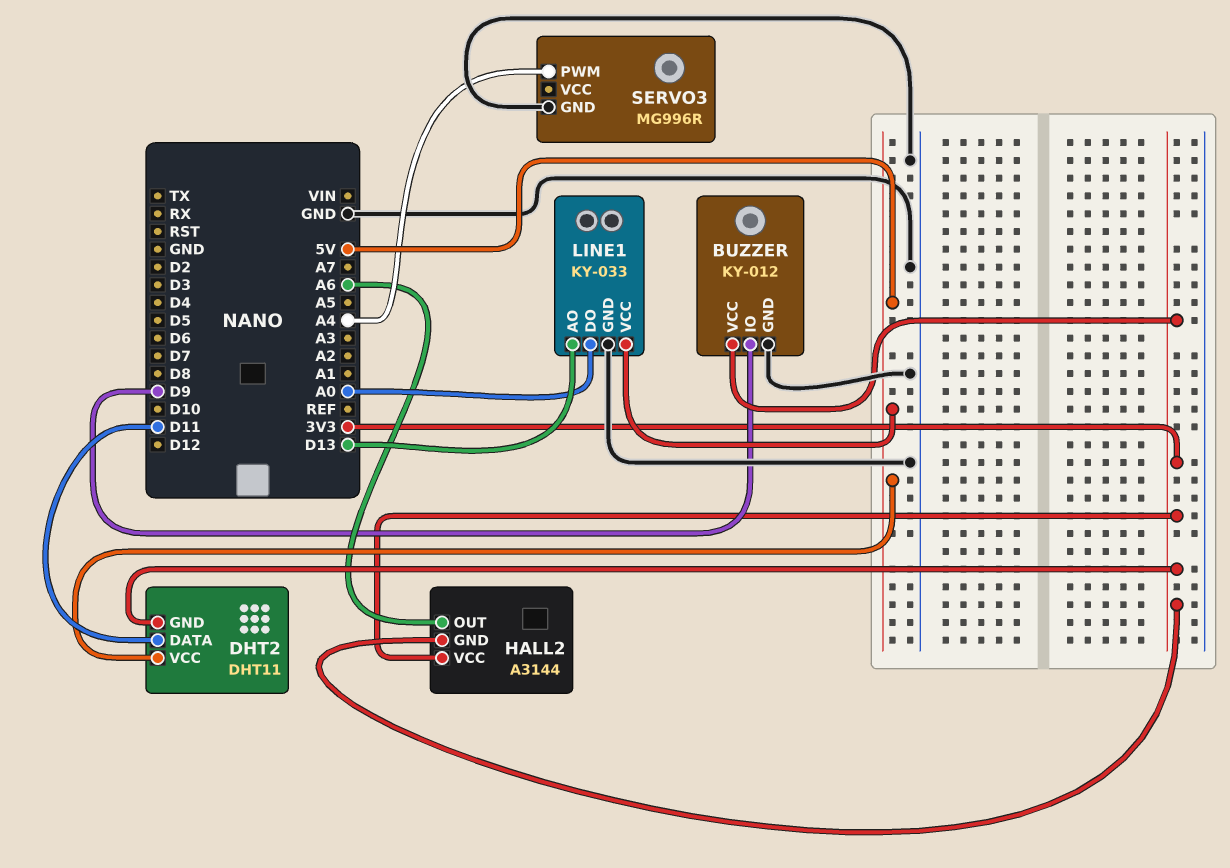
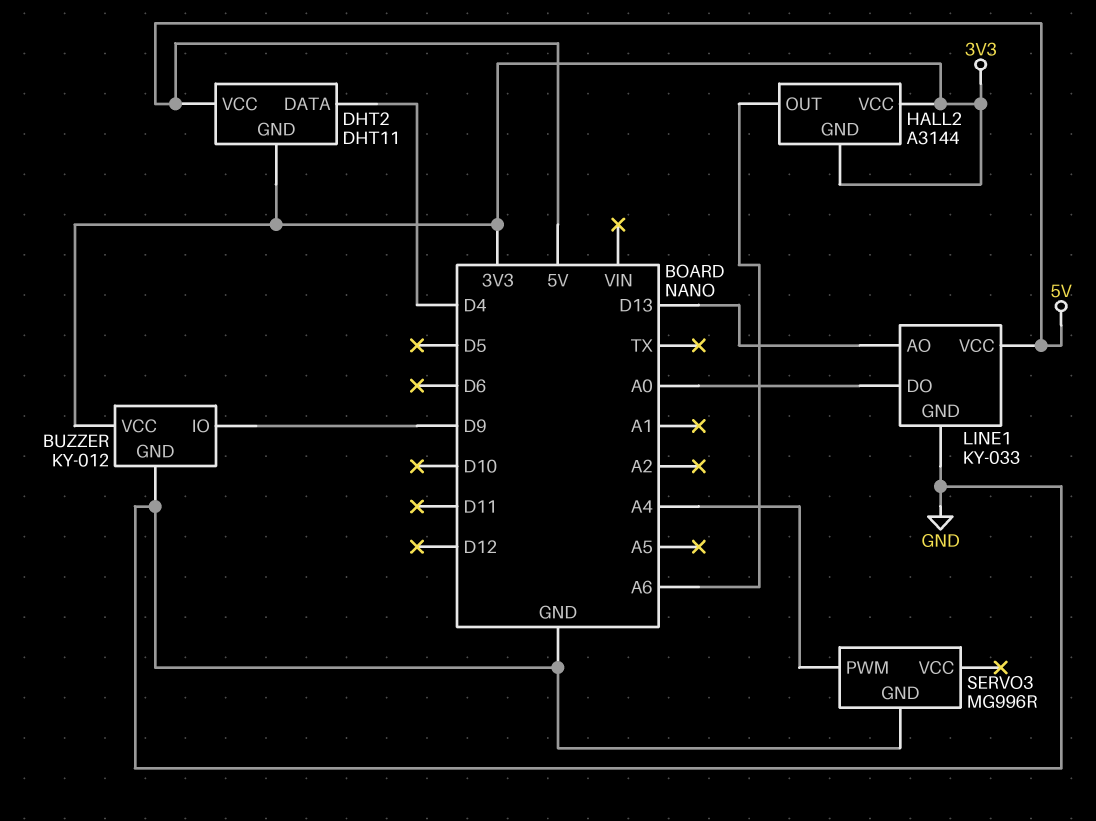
DHT2 pin DATA: D11 -> D4

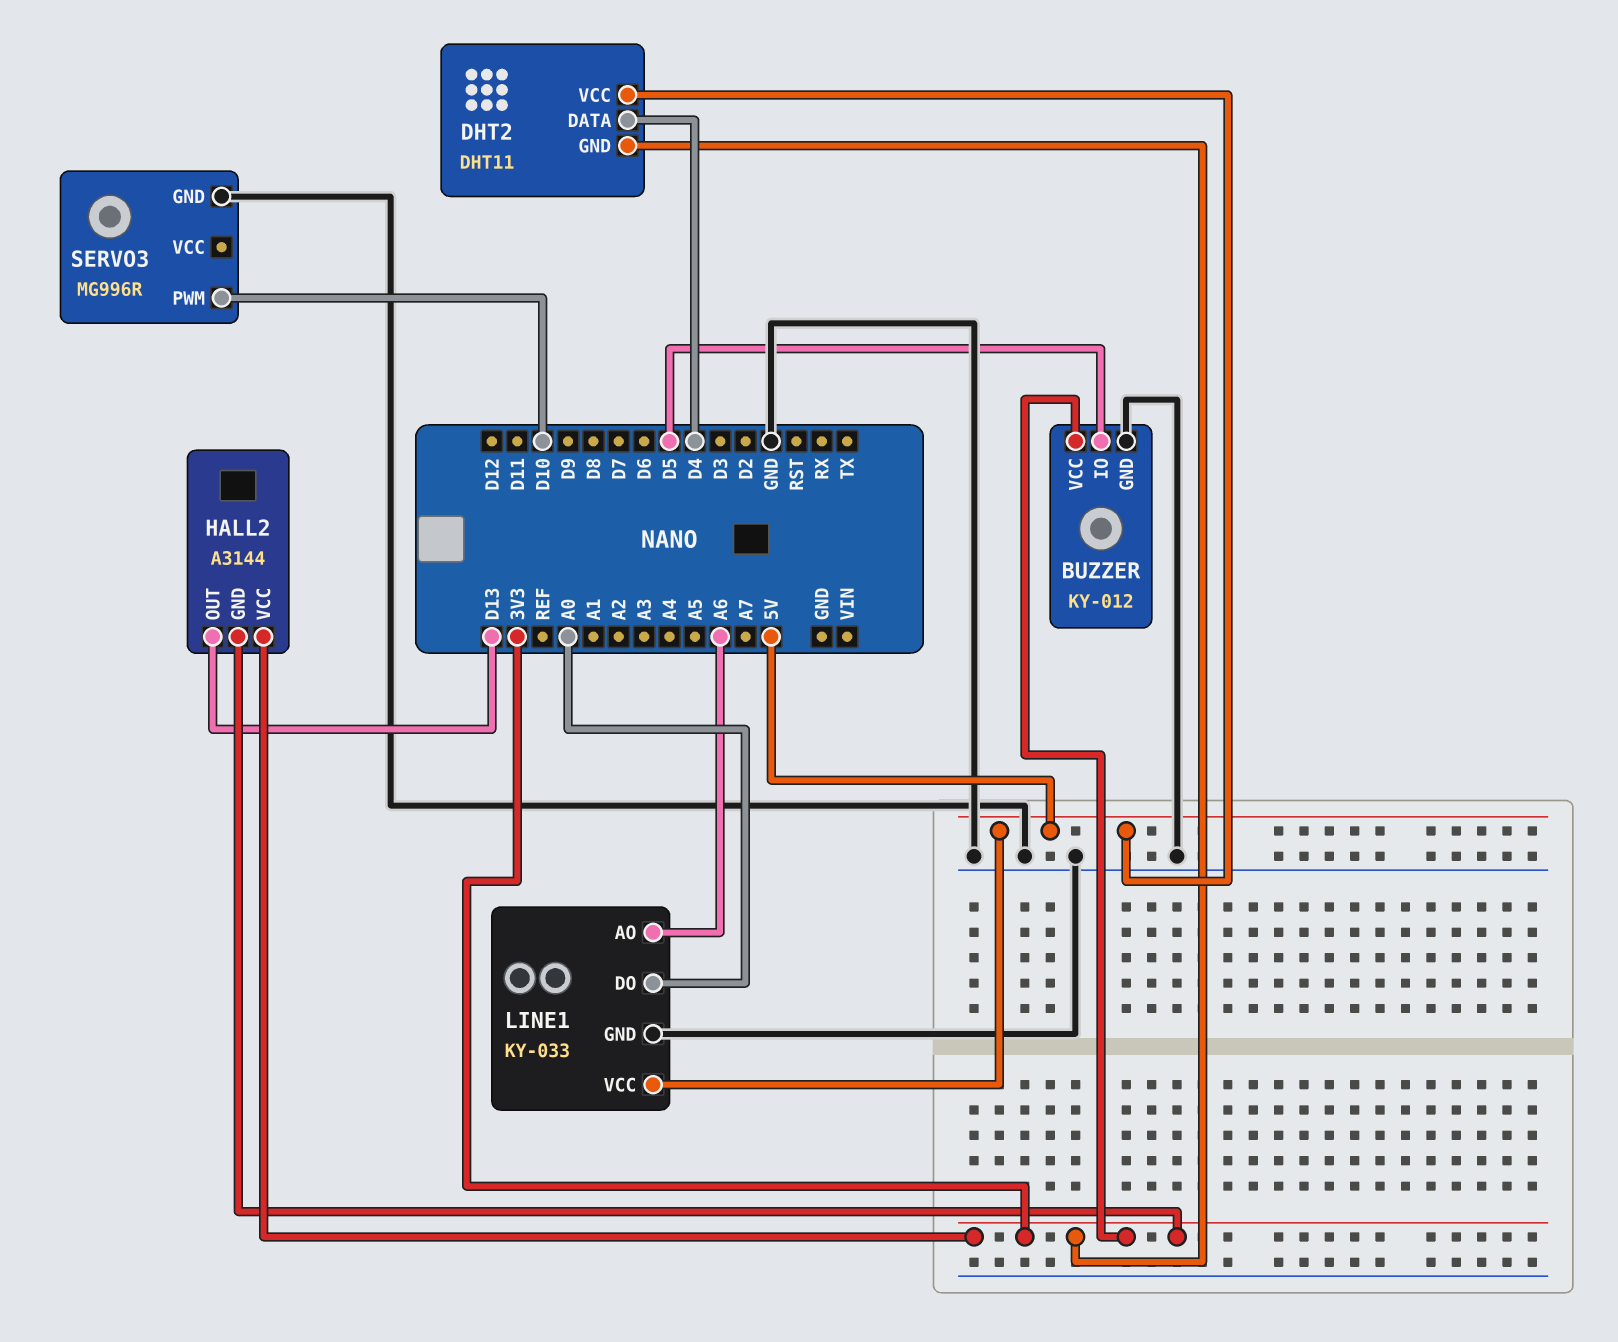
BUZZER pin IO: D9 -> D5
HALL2 pin OUT: A6 -> D13
LINE1 pin AO: D13 -> A6
SERVO3 pin PWM: A4 -> D10

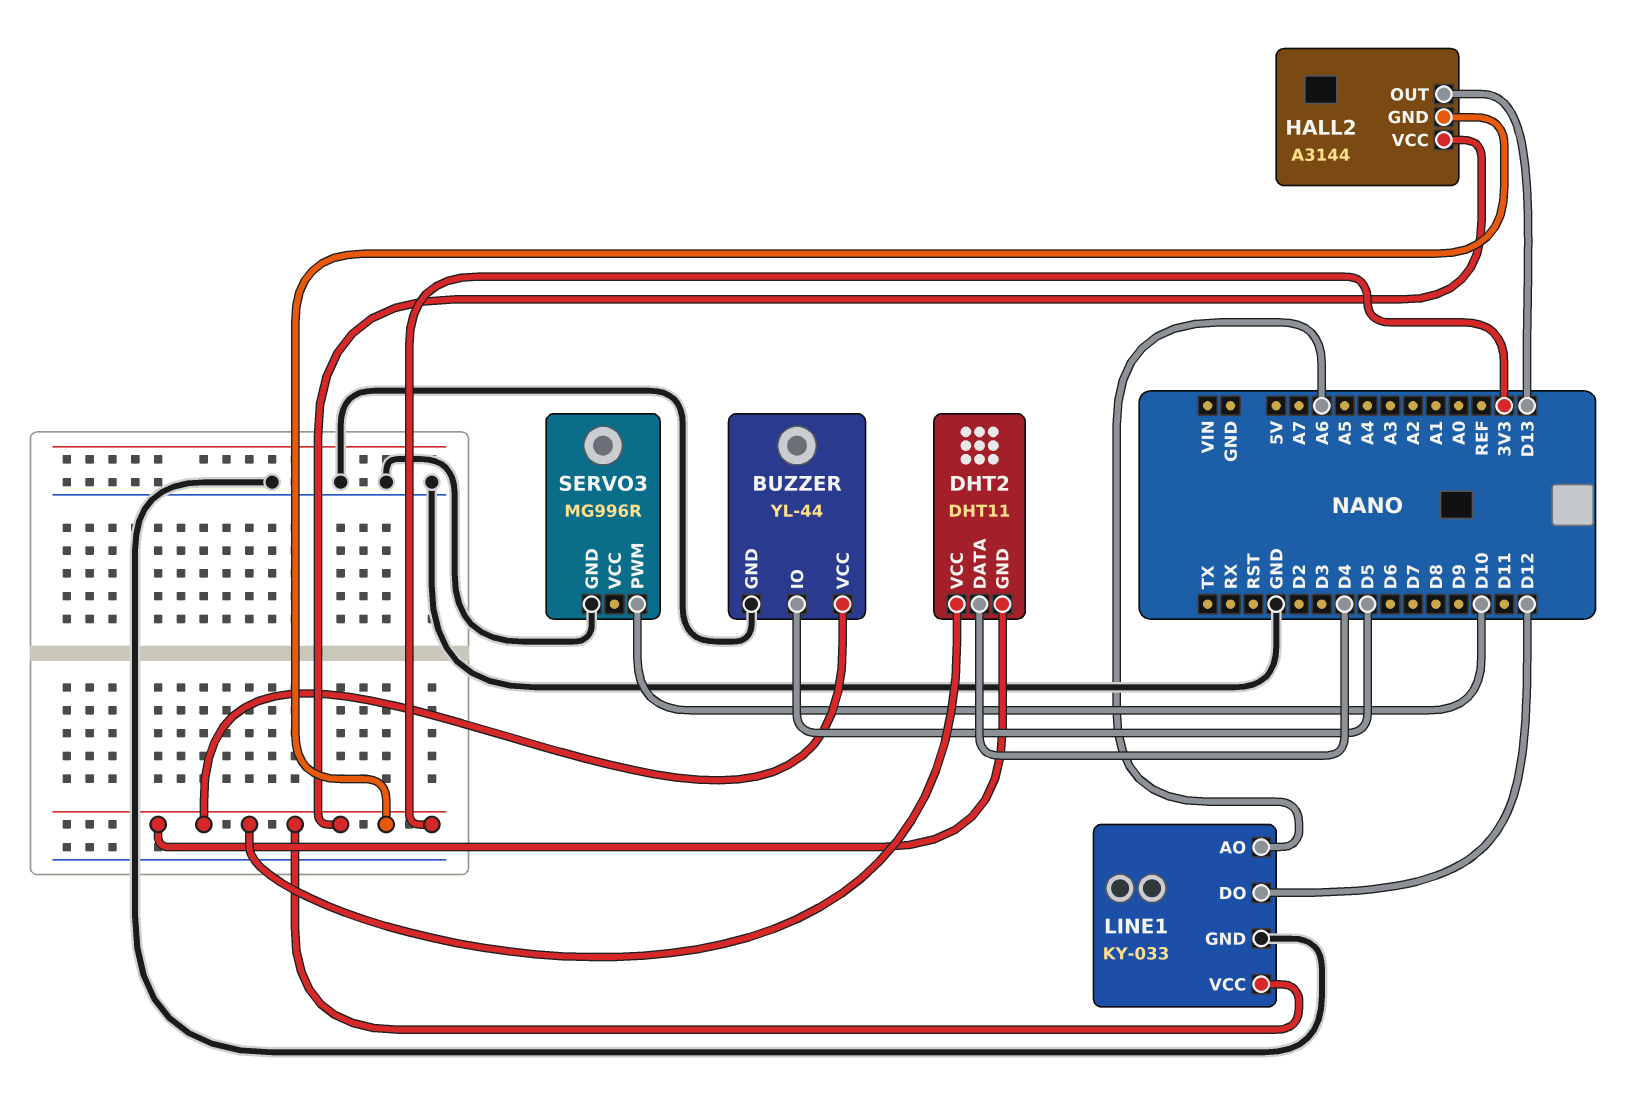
BUZZER: KY-012 -> YL-44
DHT2 pin VCC: 5V -> 3V3
LINE1 pin DO: A0 -> D12
LINE1 pin VCC: 5V -> 3V3

